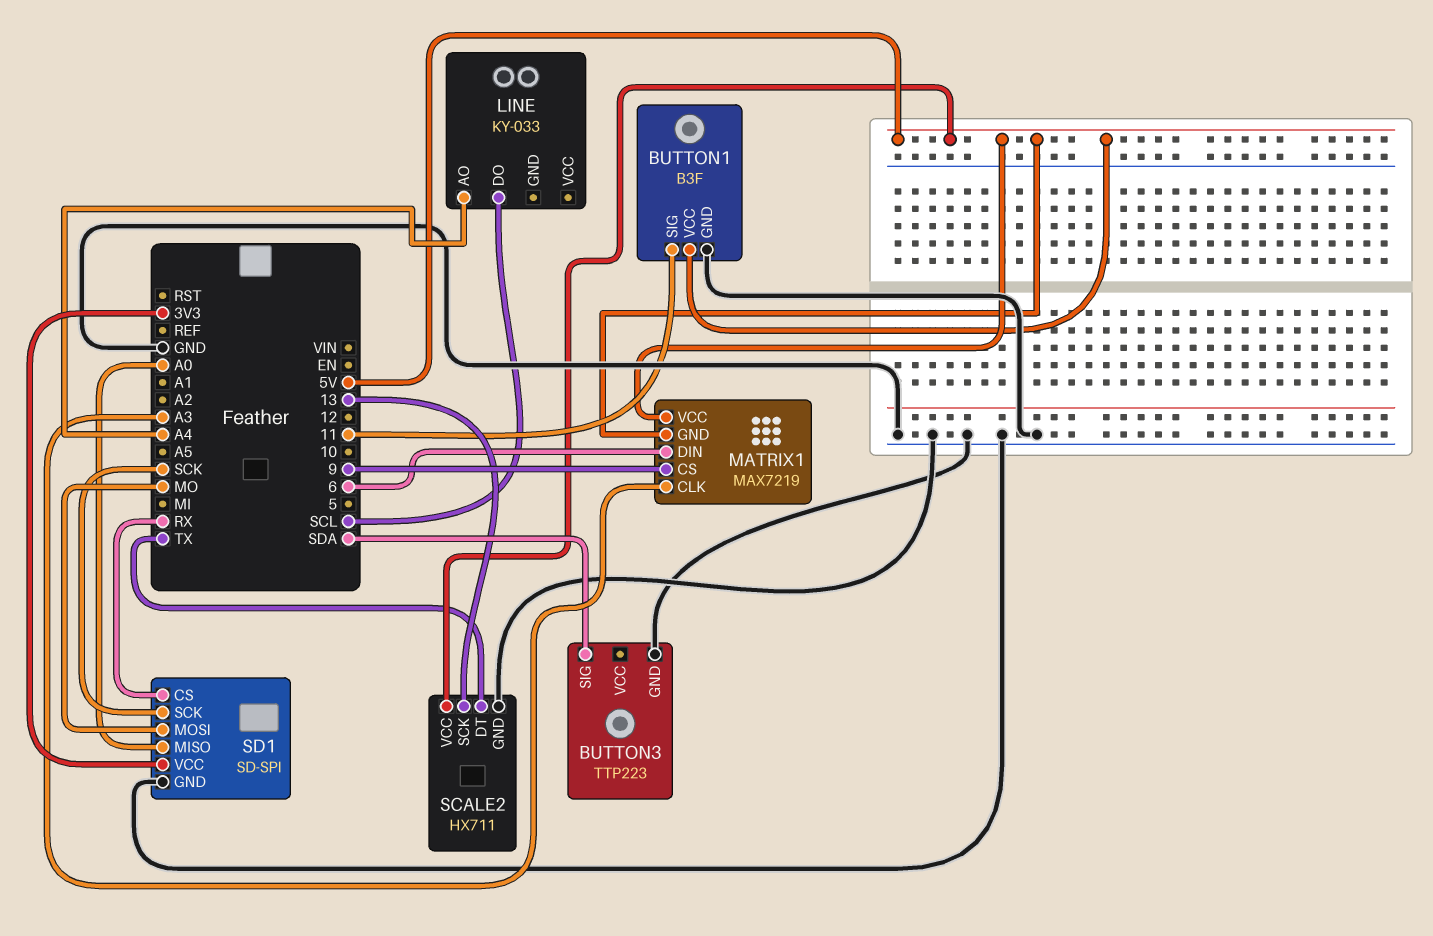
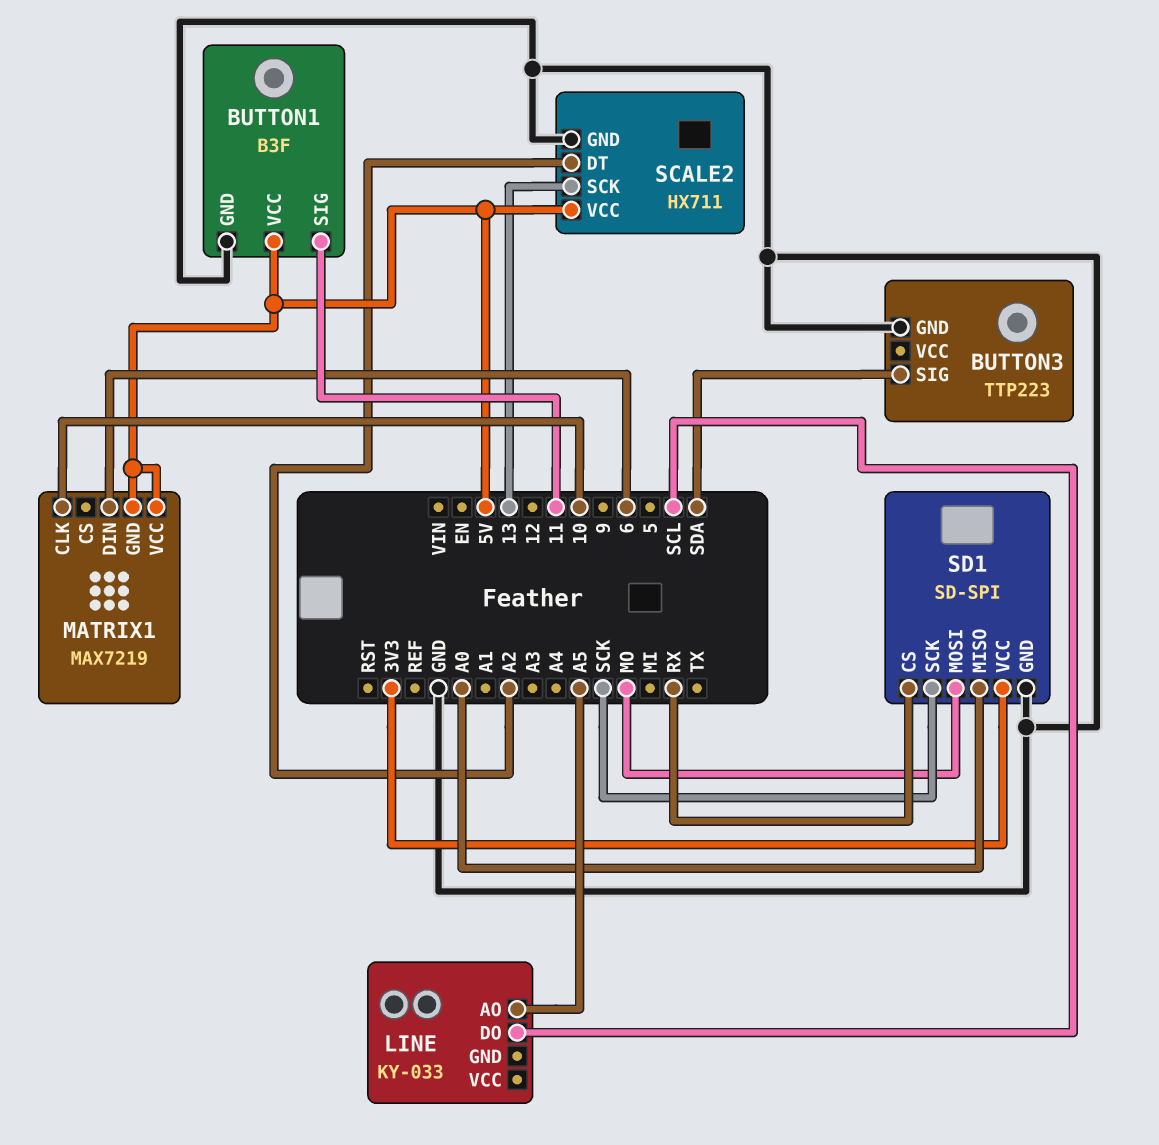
LINE pin AO: A4 -> A5
MATRIX1 pin CLK: A3 -> 10
MATRIX1 pin CS: 9 -> none
SCALE2 pin DT: TX -> A2

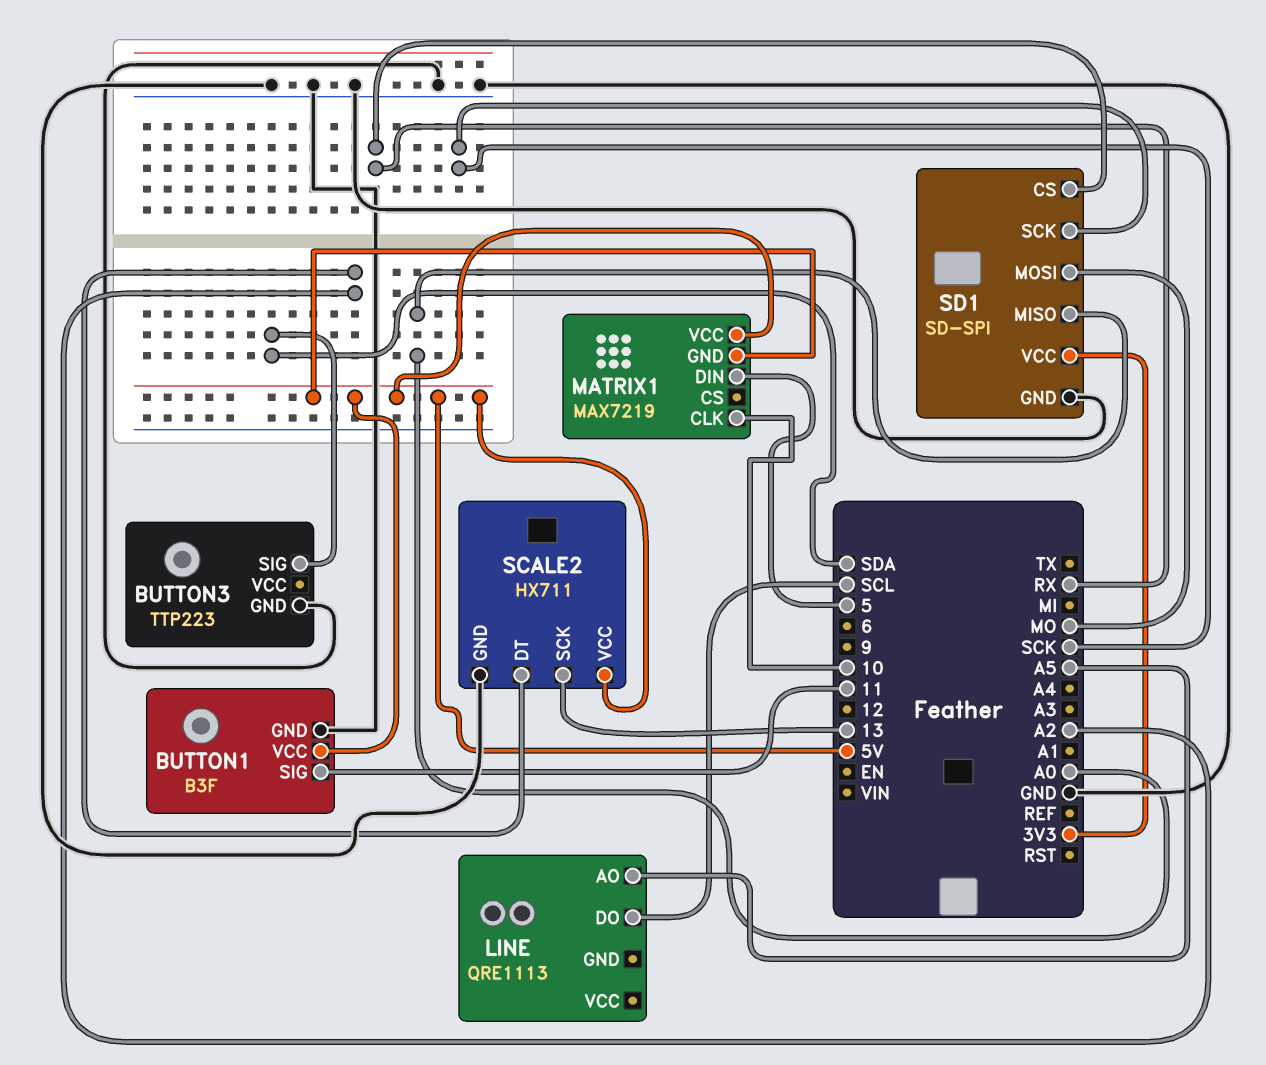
LINE: KY-033 -> QRE1113
MATRIX1 pin DIN: 6 -> 5

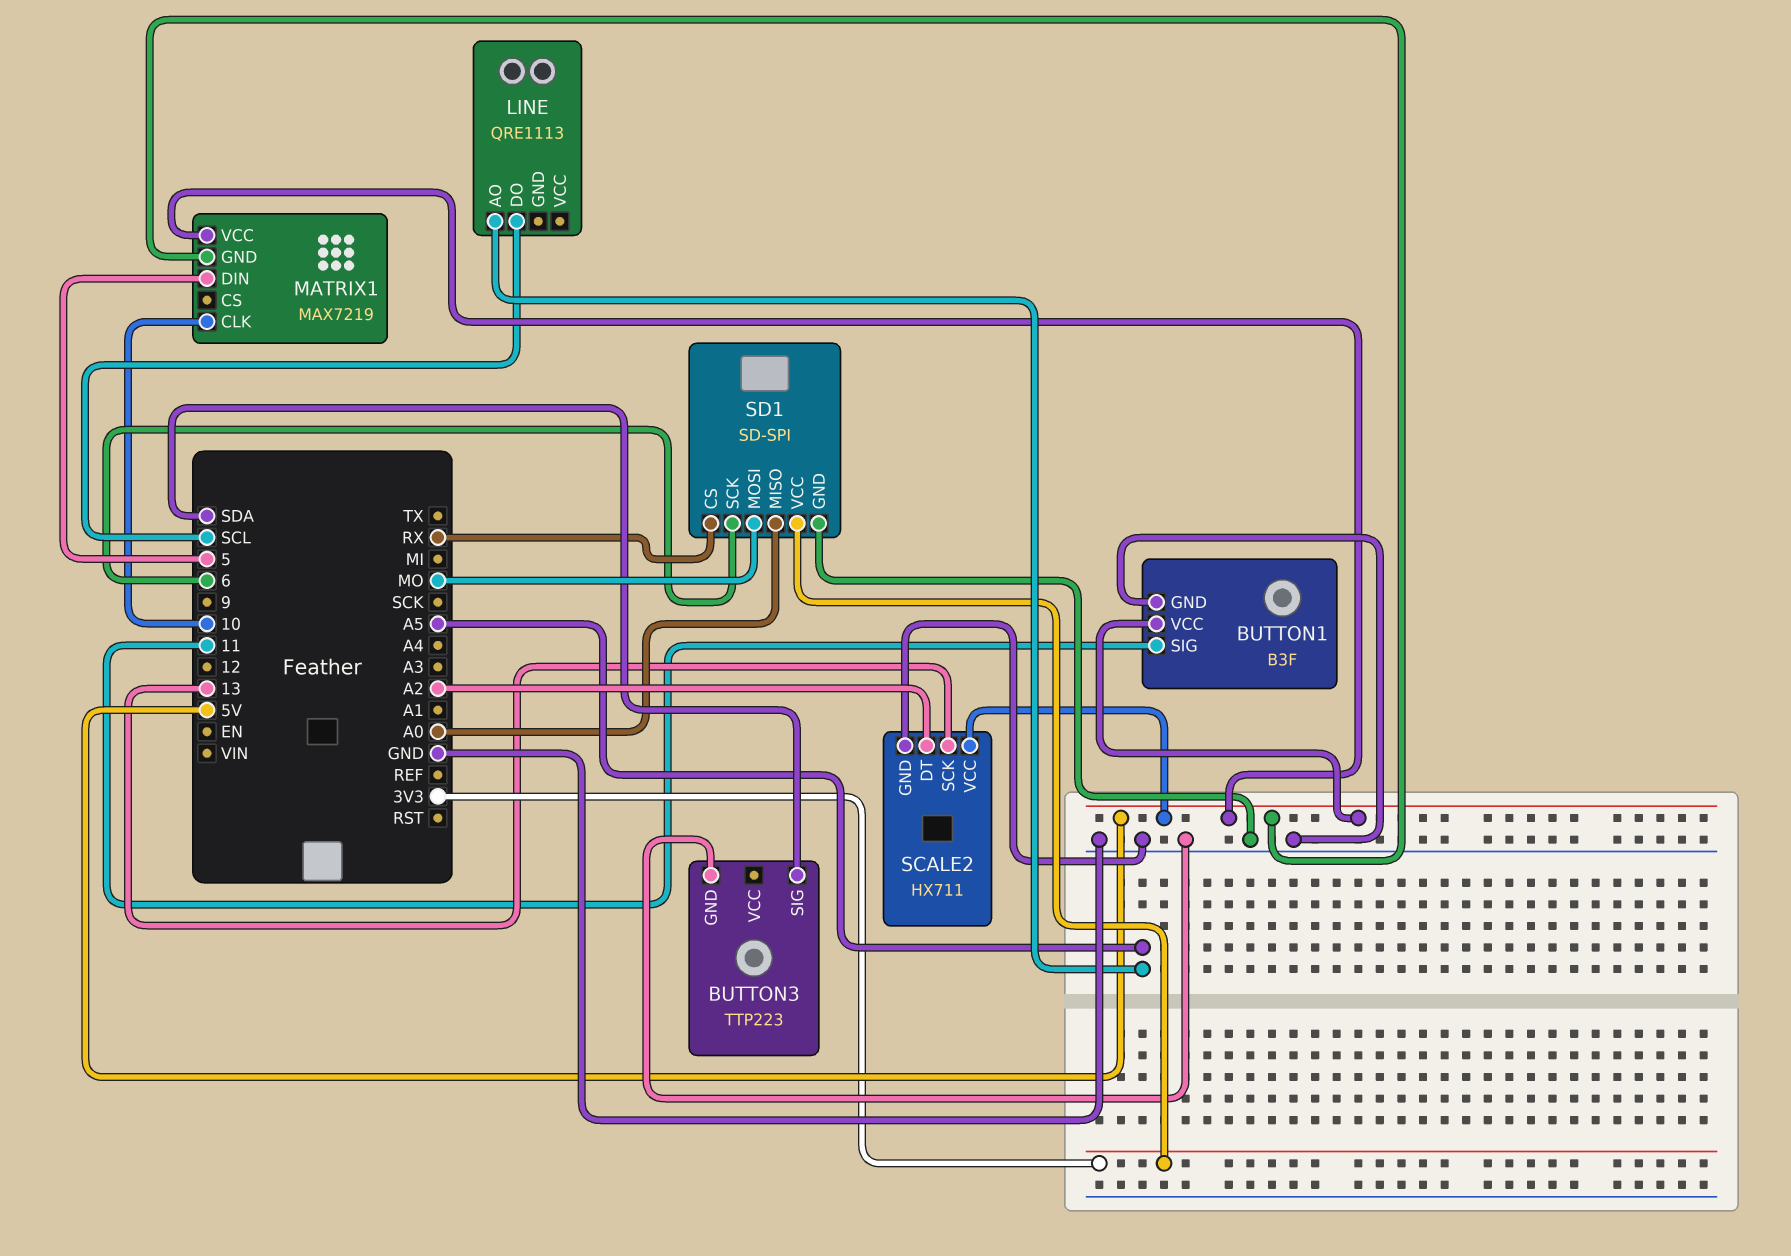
SD1 pin SCK: SCK -> 6

